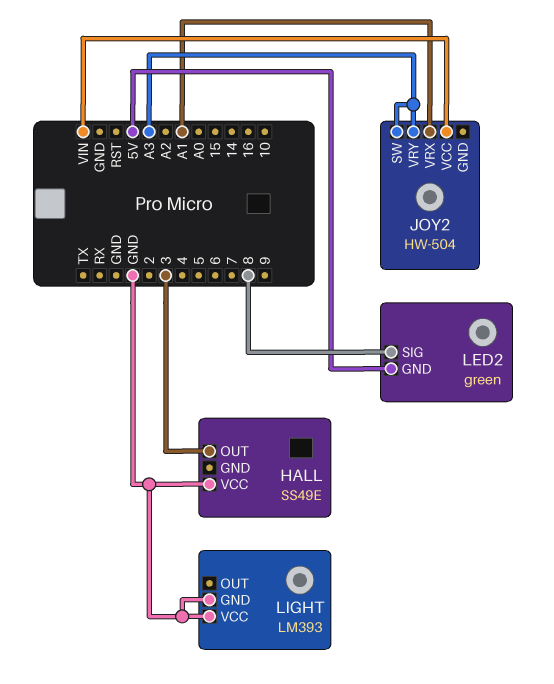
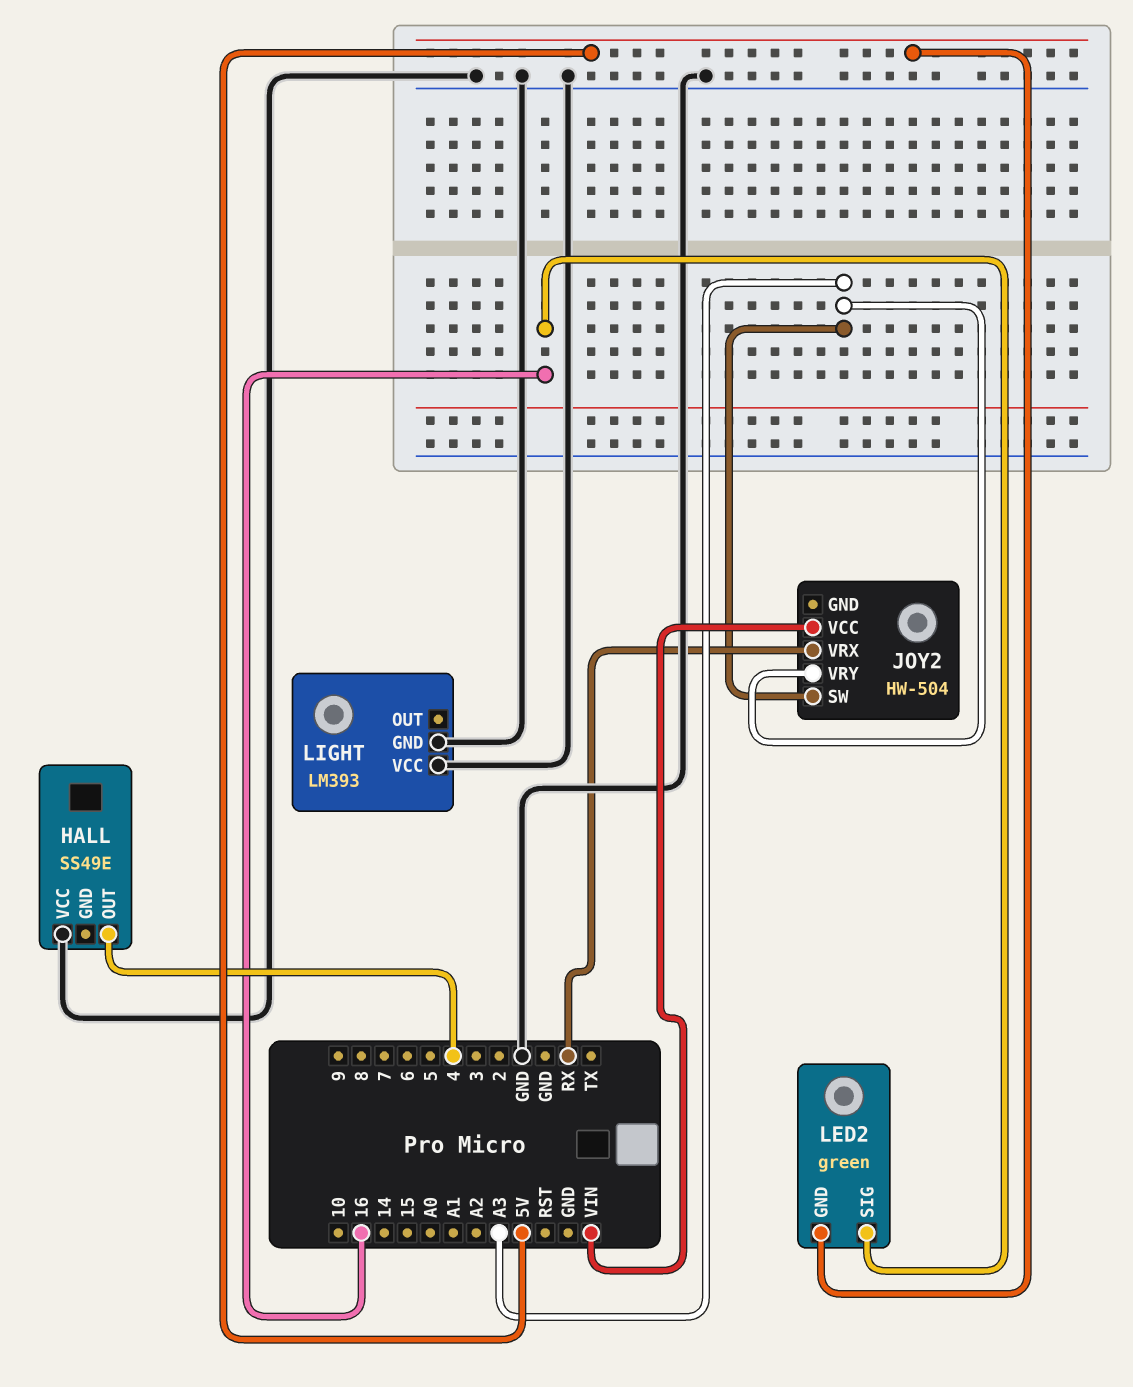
HALL pin OUT: 3 -> 4
JOY2 pin VRX: A1 -> RX
LED2 pin SIG: 8 -> 16

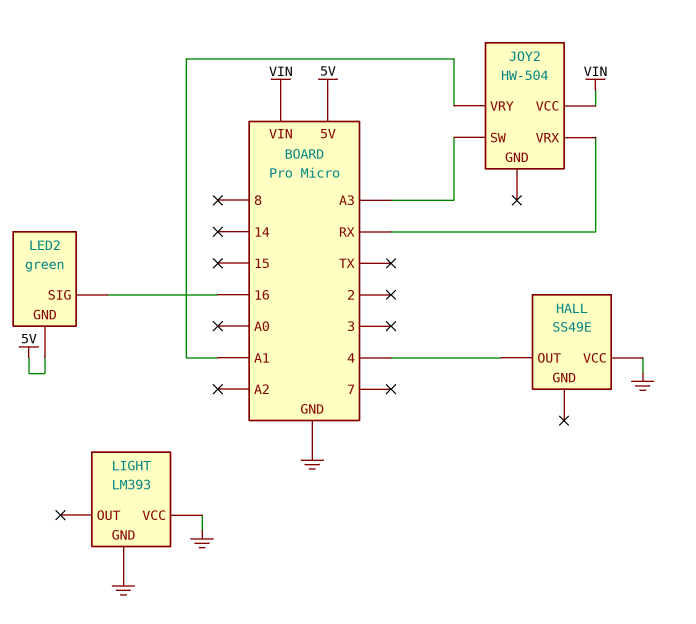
JOY2 pin VRY: A3 -> A1

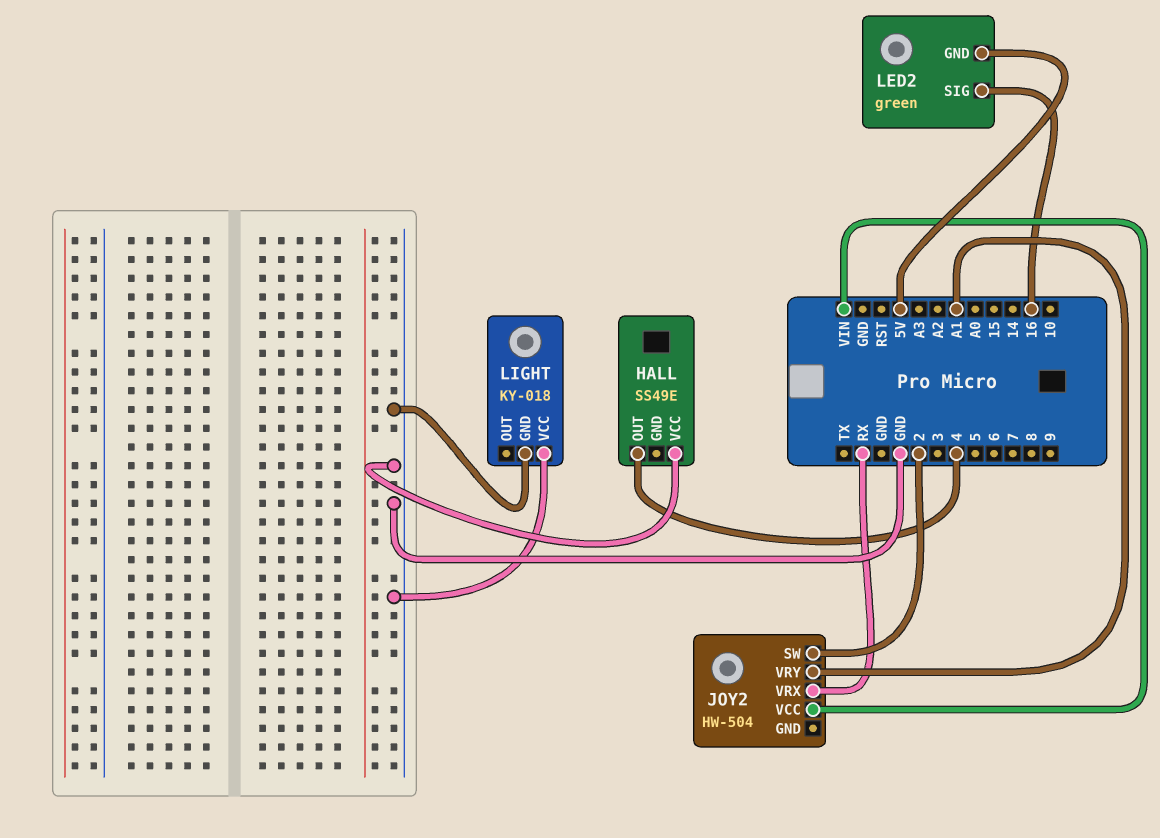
JOY2 pin SW: A3 -> 2
LIGHT: LM393 -> KY-018

